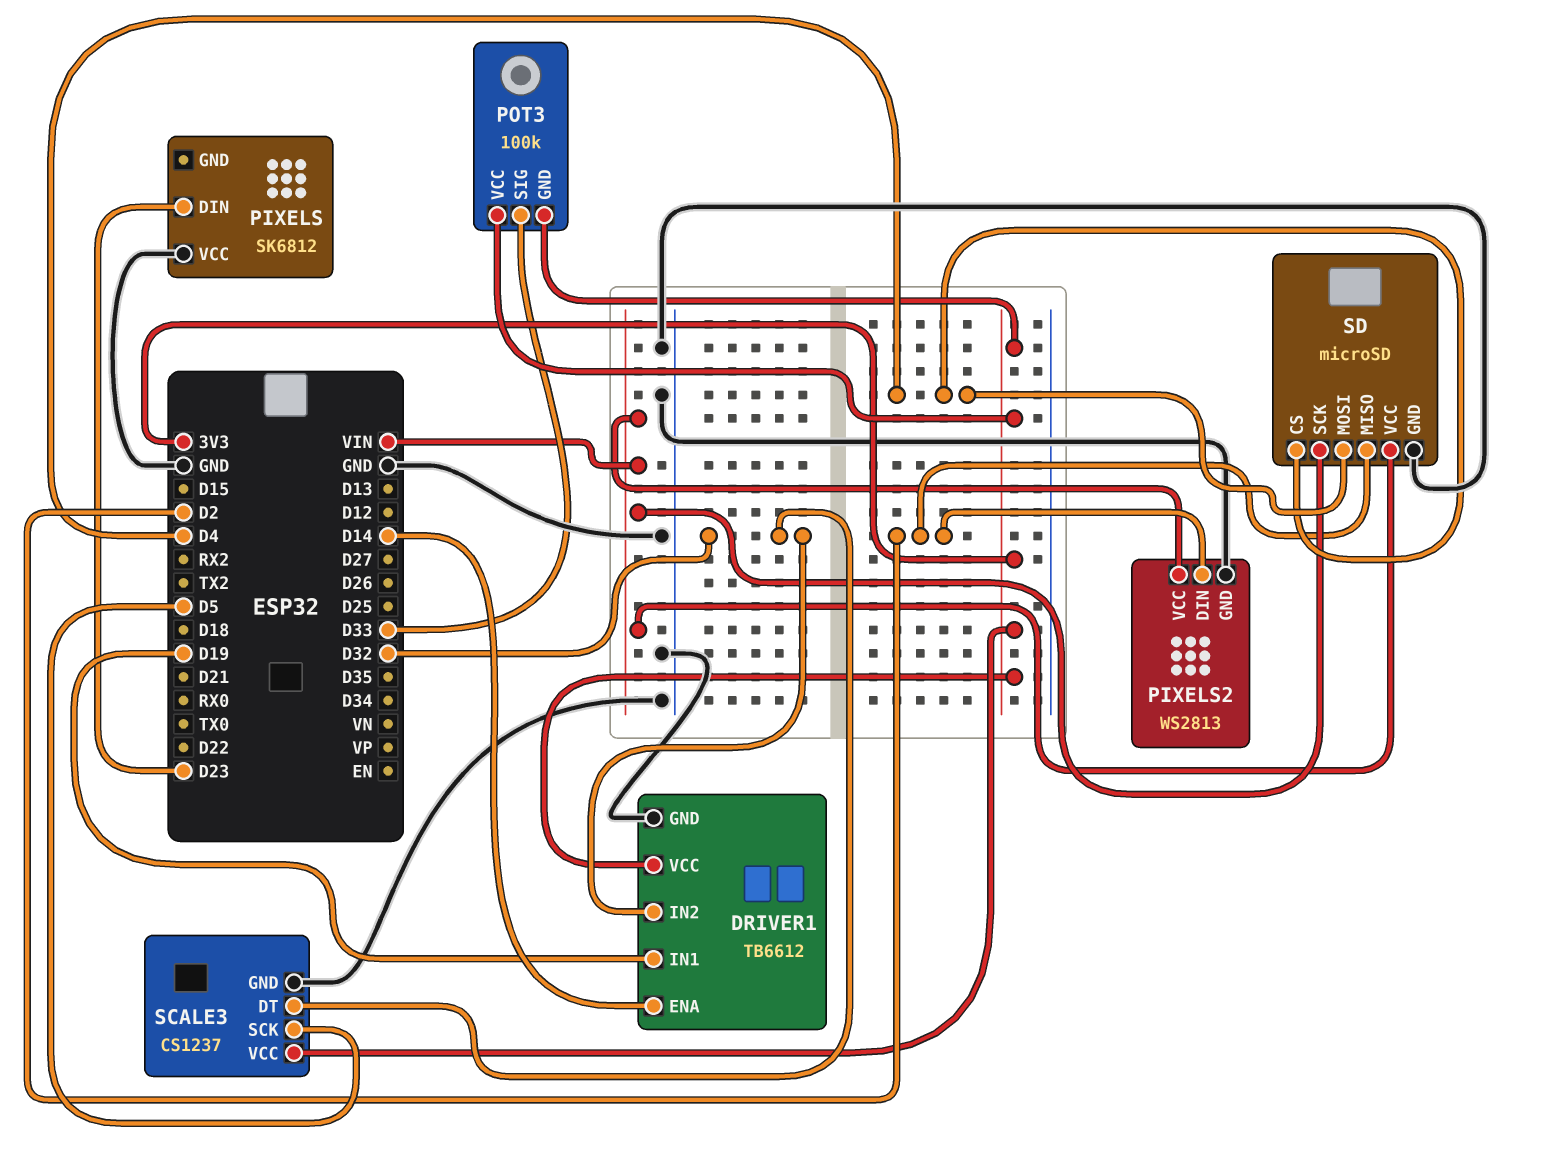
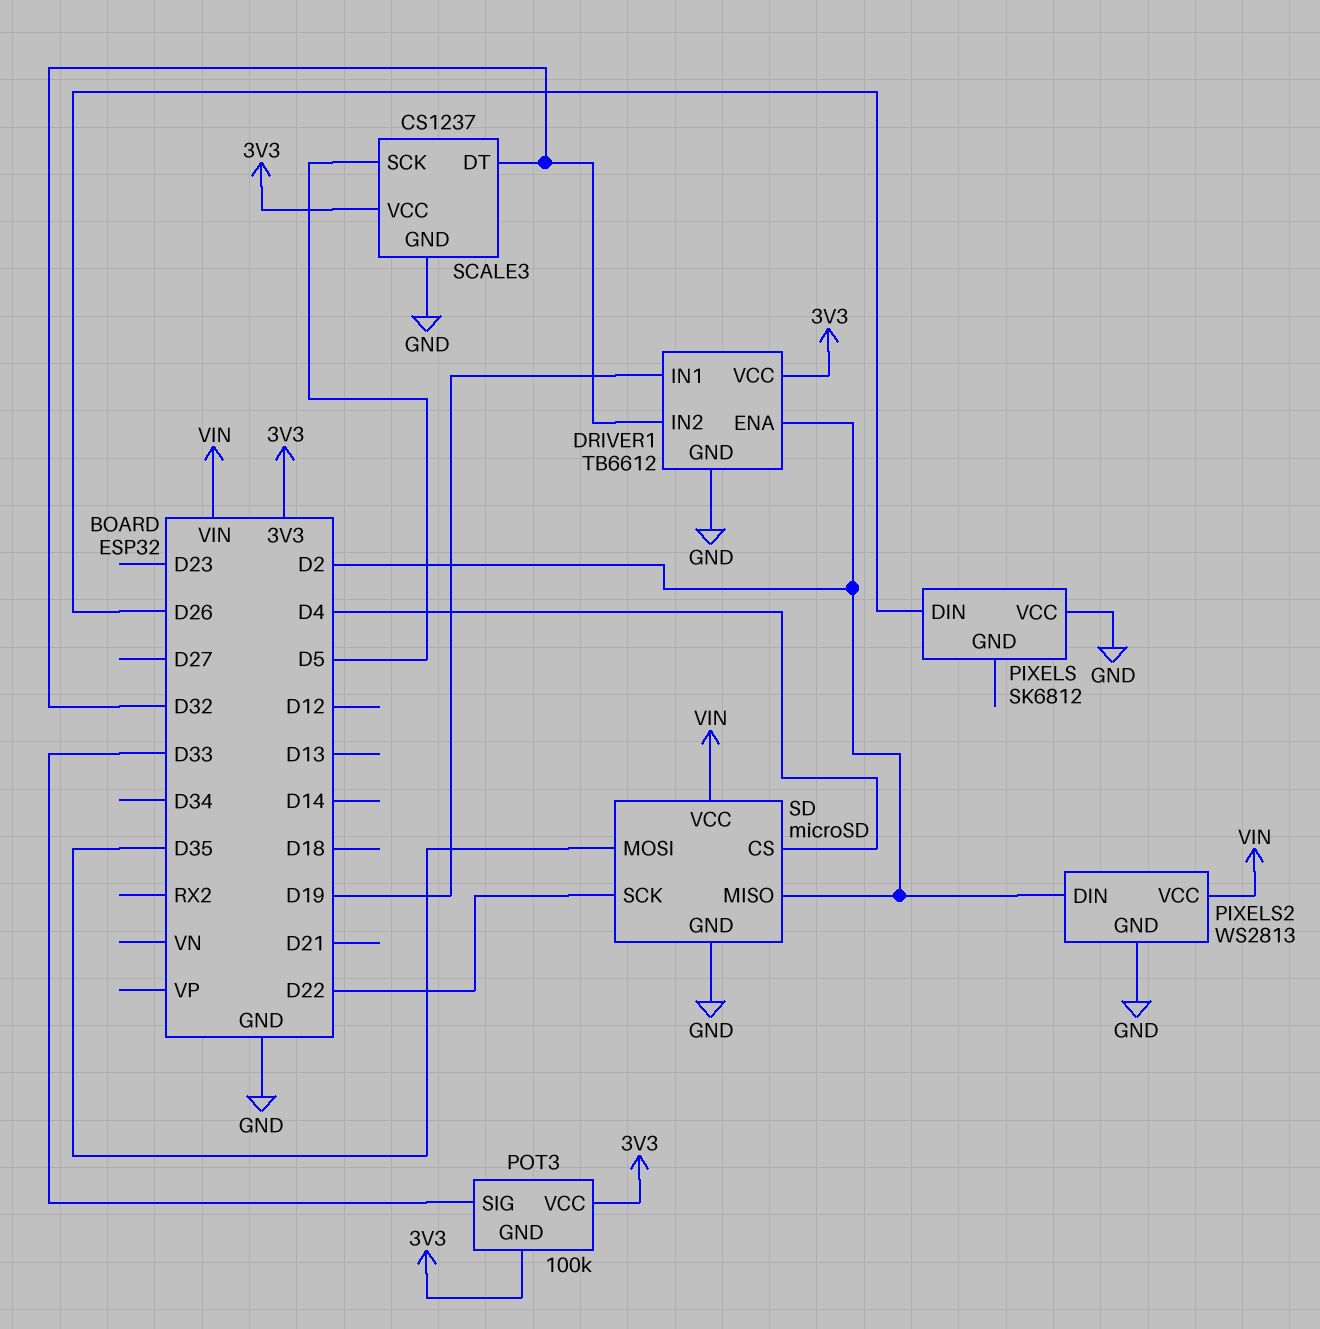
DRIVER1 pin ENA: D14 -> D2
PIXELS pin DIN: D23 -> D26
SD pin MOSI: D4 -> D35
SD pin SCK: VIN -> D22

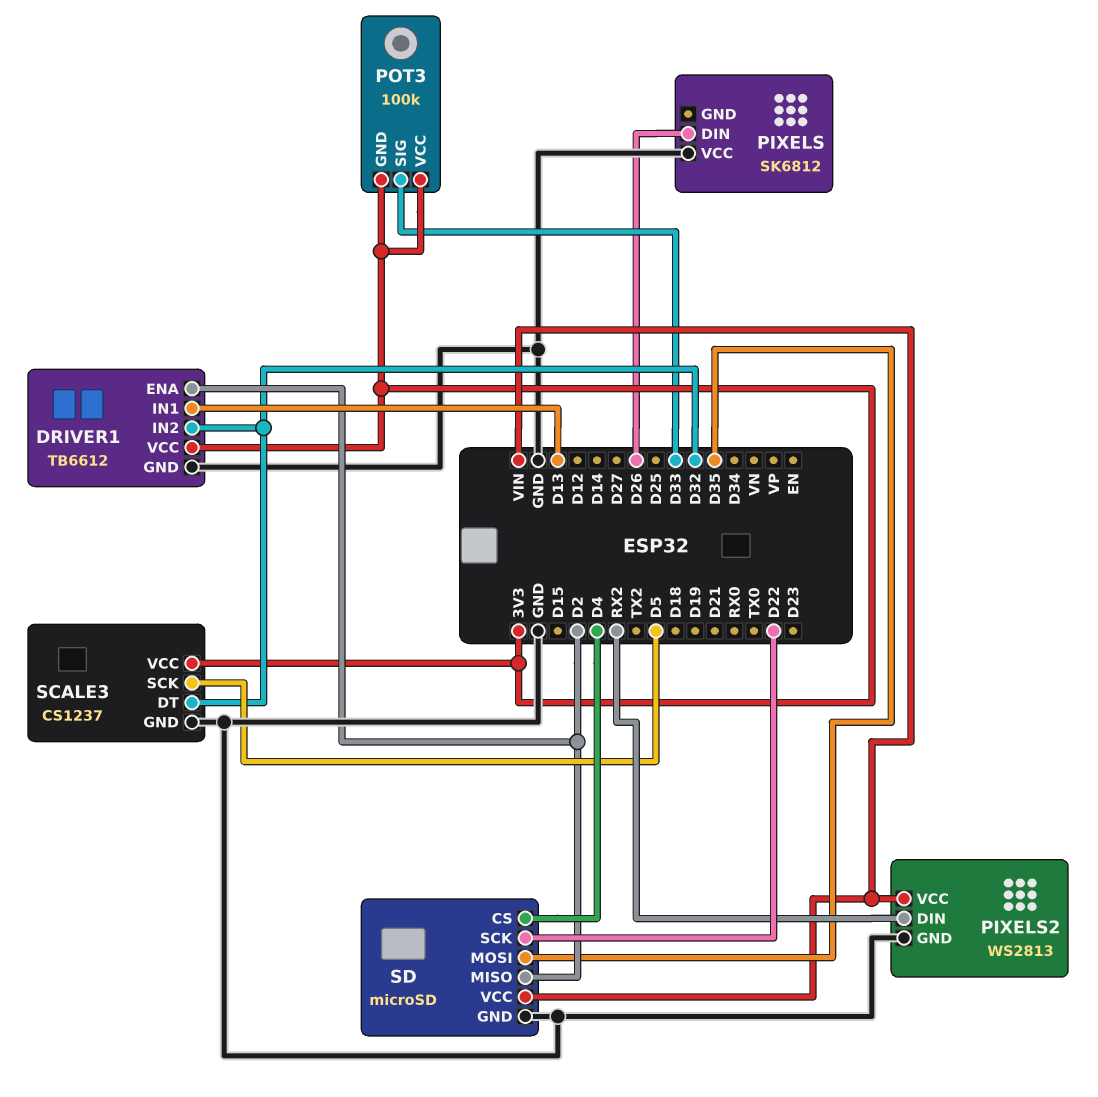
DRIVER1 pin IN1: D19 -> D13
PIXELS2 pin DIN: D2 -> RX2

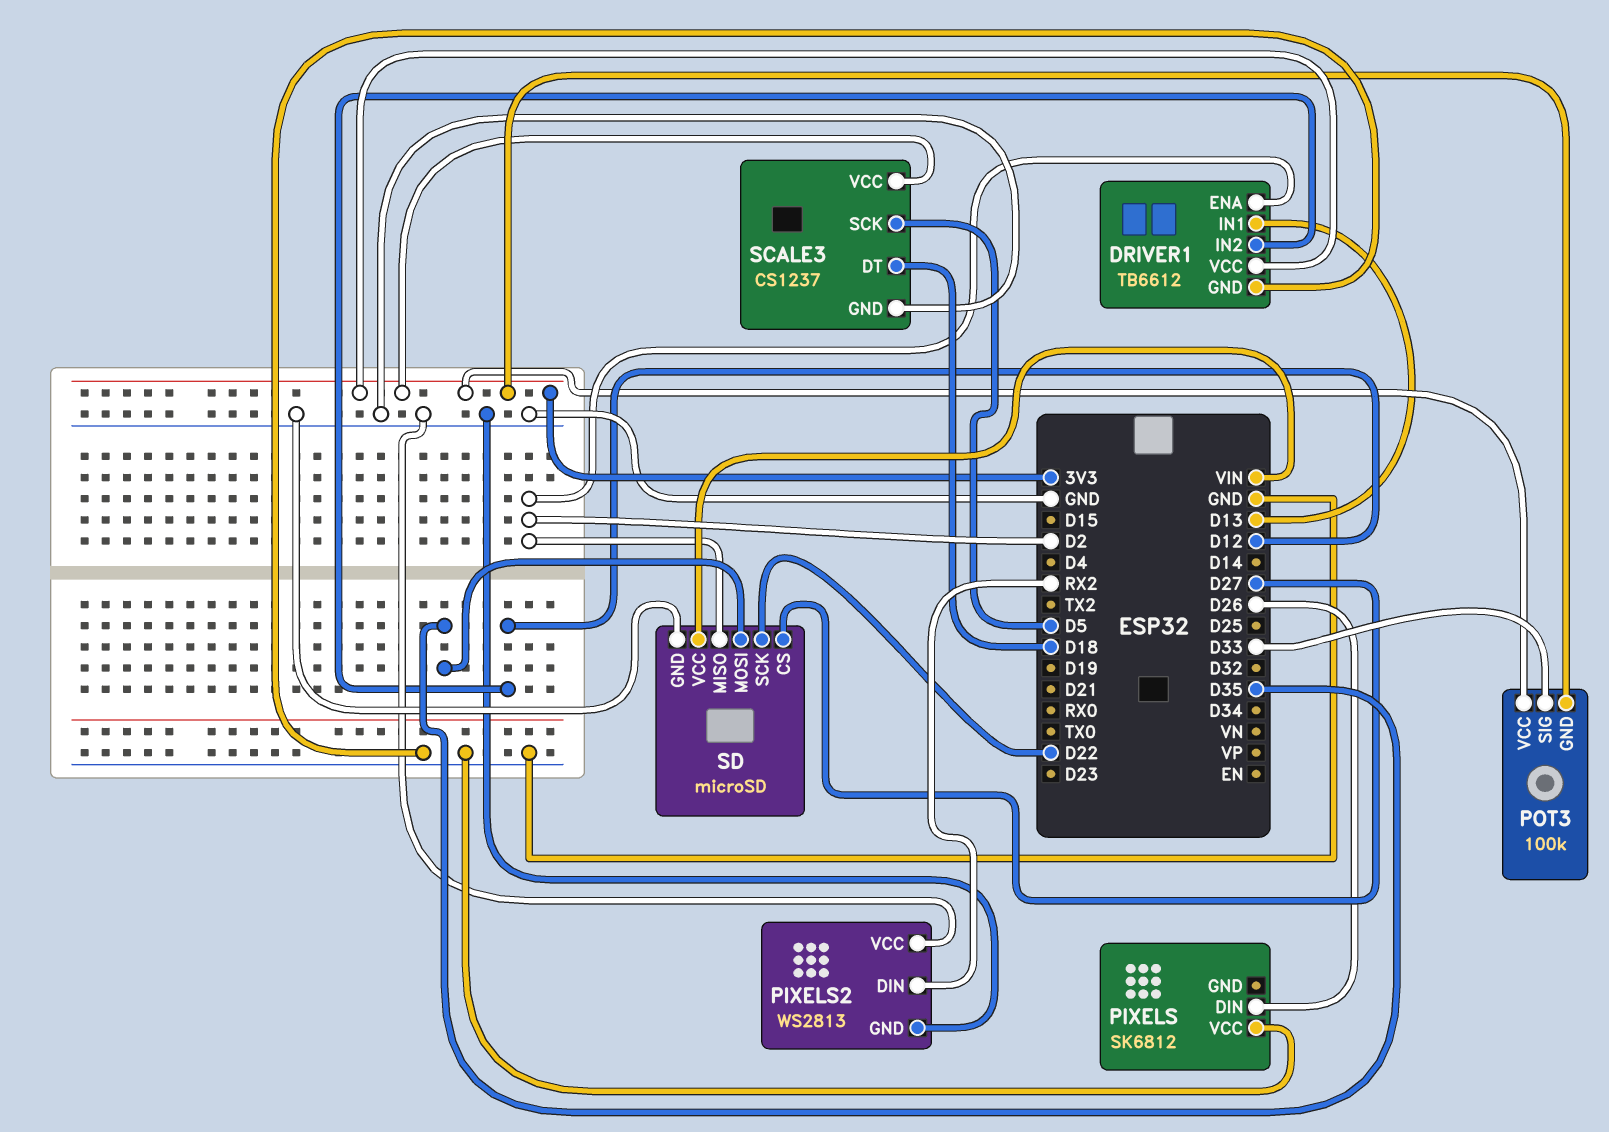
DRIVER1 pin IN2: D32 -> D12
PIXELS2 pin VCC: VIN -> GND
SCALE3 pin DT: D32 -> D18
SD pin CS: D4 -> D27

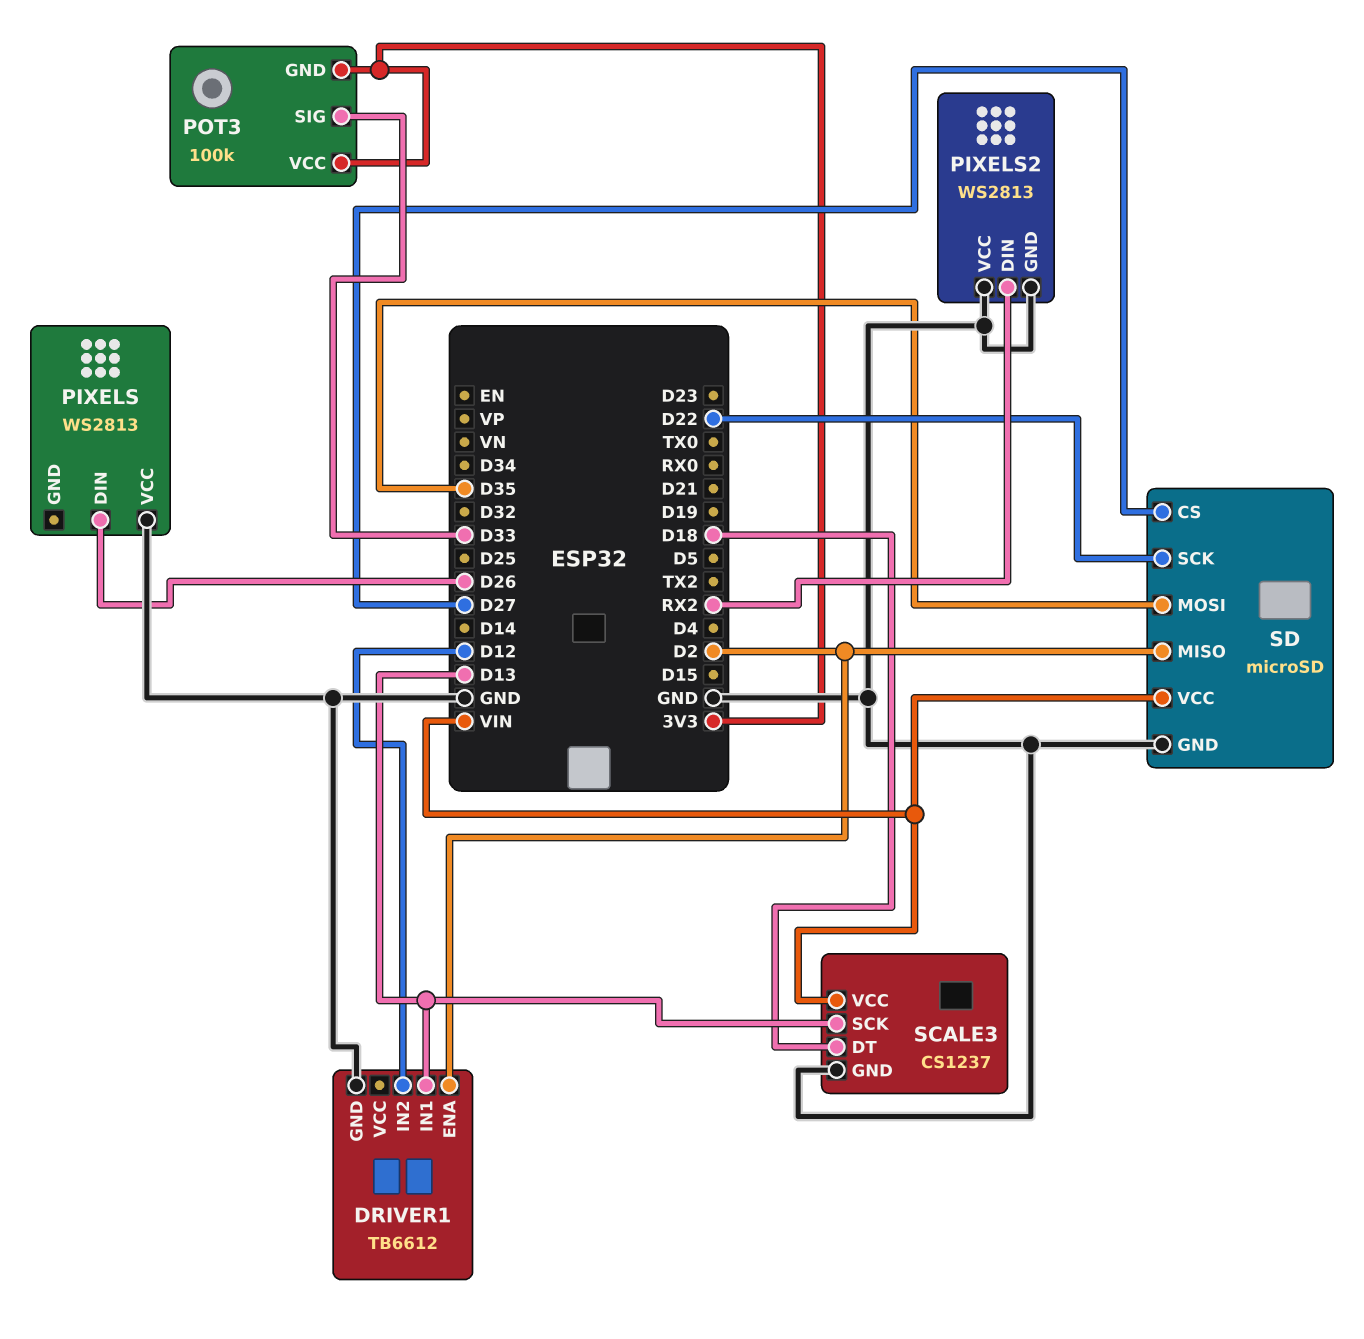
DRIVER1 pin VCC: 3V3 -> none
PIXELS: SK6812 -> WS2813
SCALE3 pin SCK: D5 -> D13
SCALE3 pin VCC: 3V3 -> VIN

